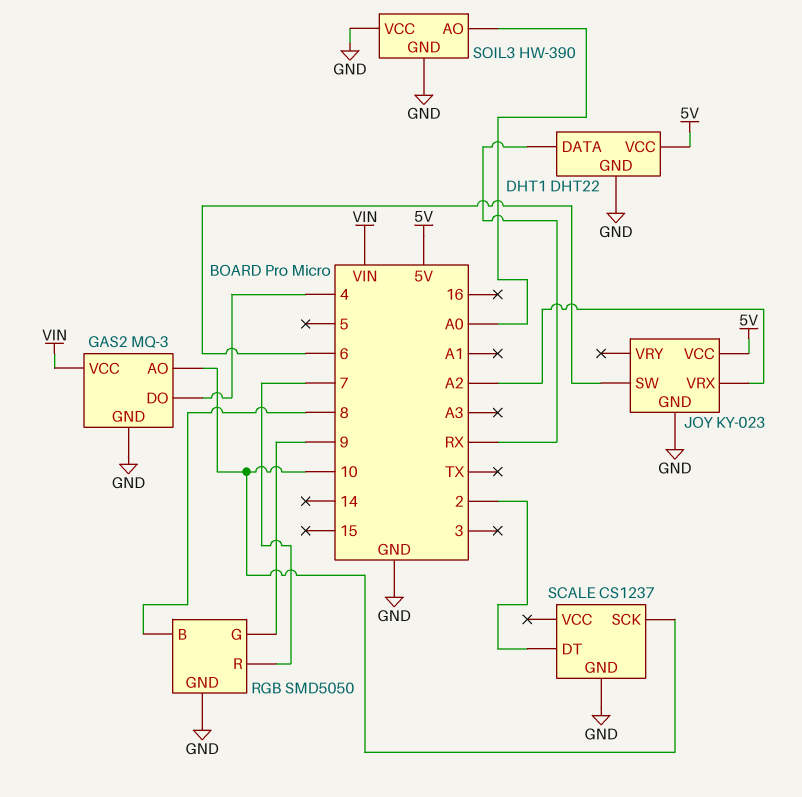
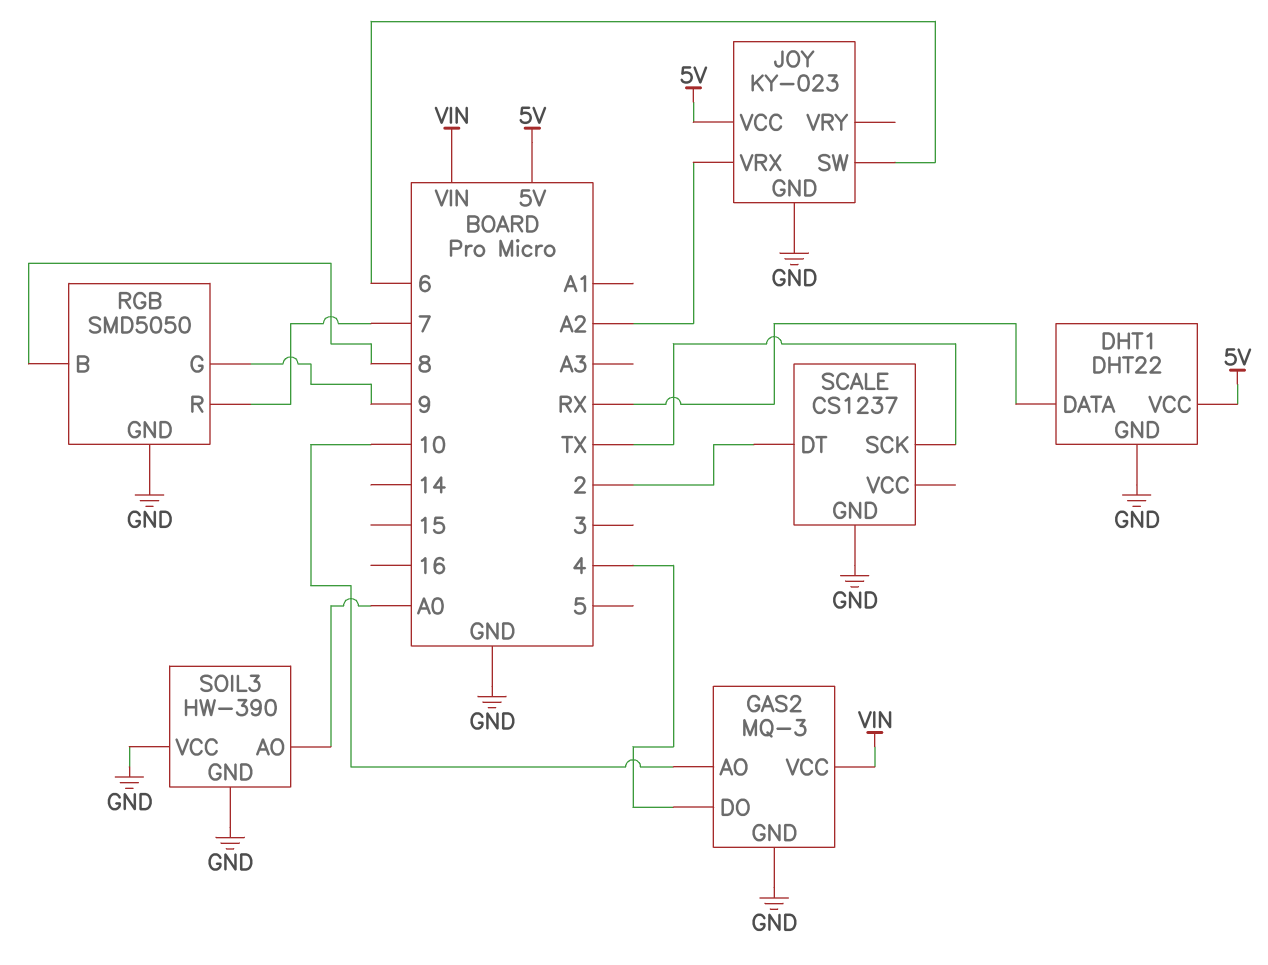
SCALE pin SCK: 10 -> TX

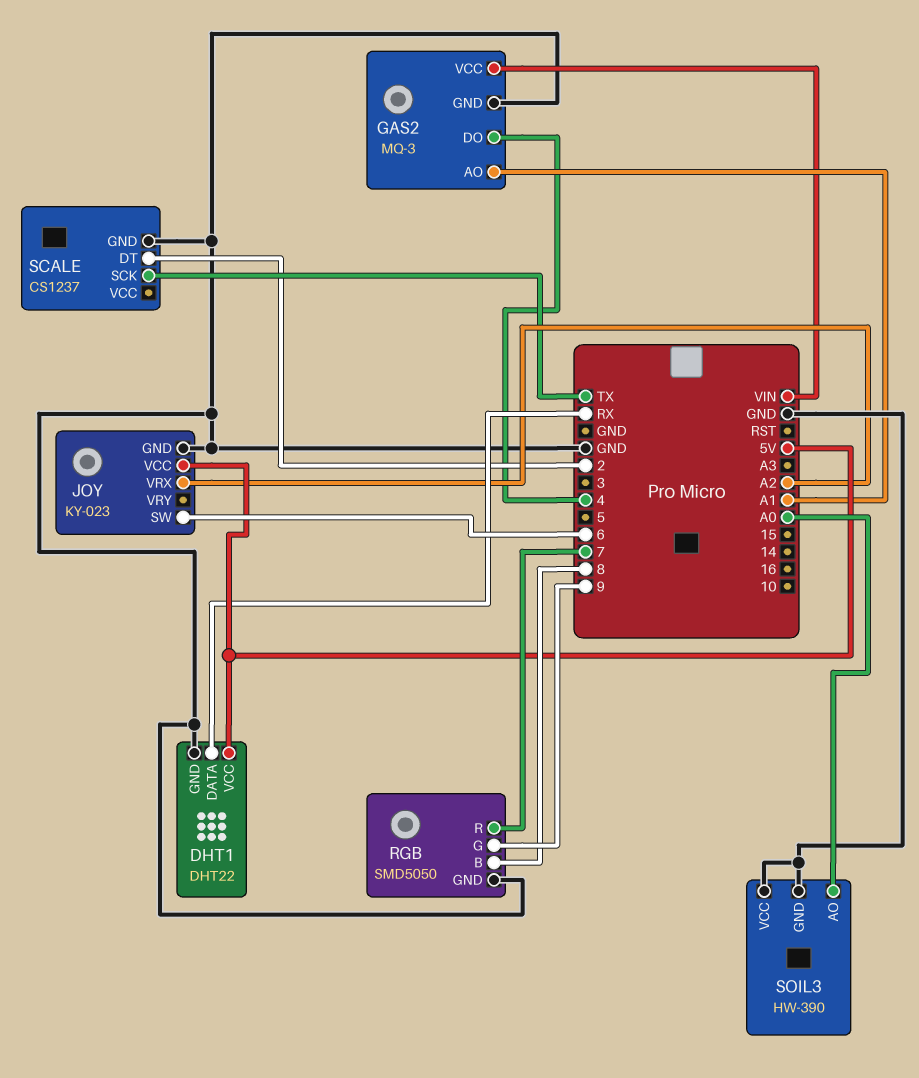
GAS2 pin AO: 10 -> A1

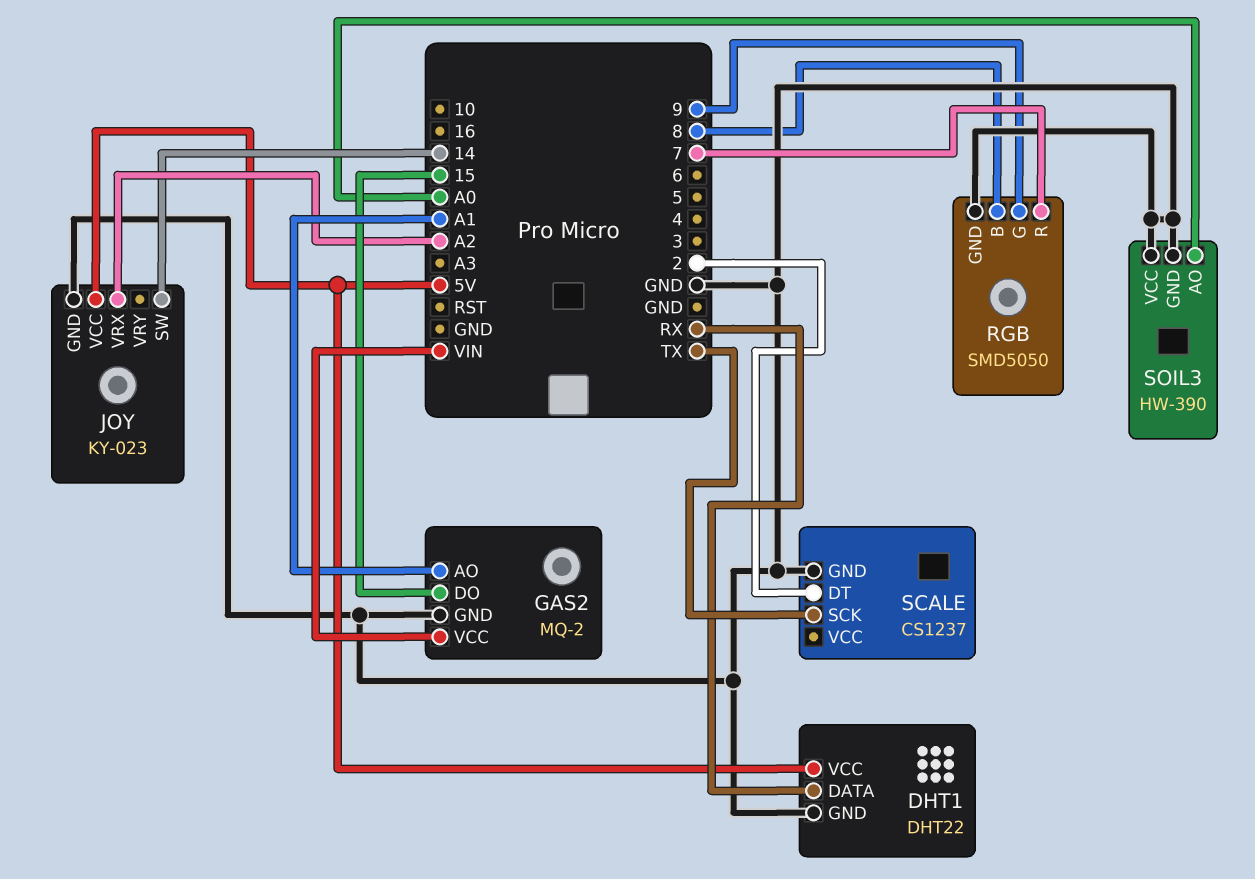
GAS2: MQ-3 -> MQ-2
GAS2 pin DO: 4 -> 15
JOY pin SW: 6 -> 14

